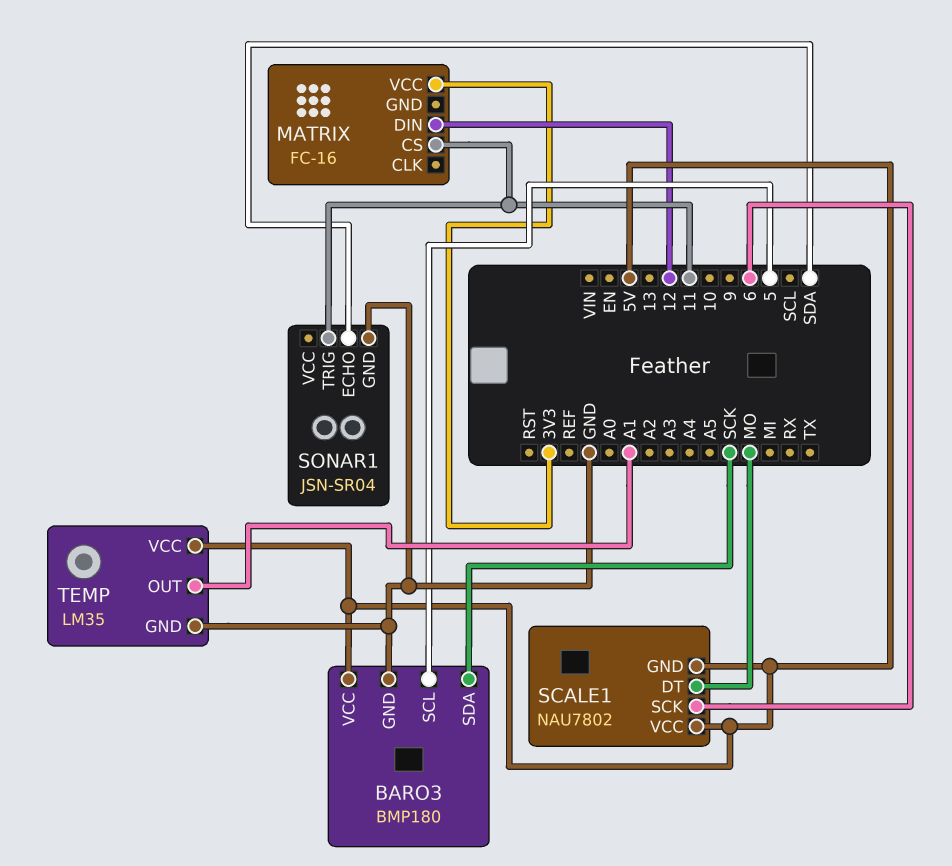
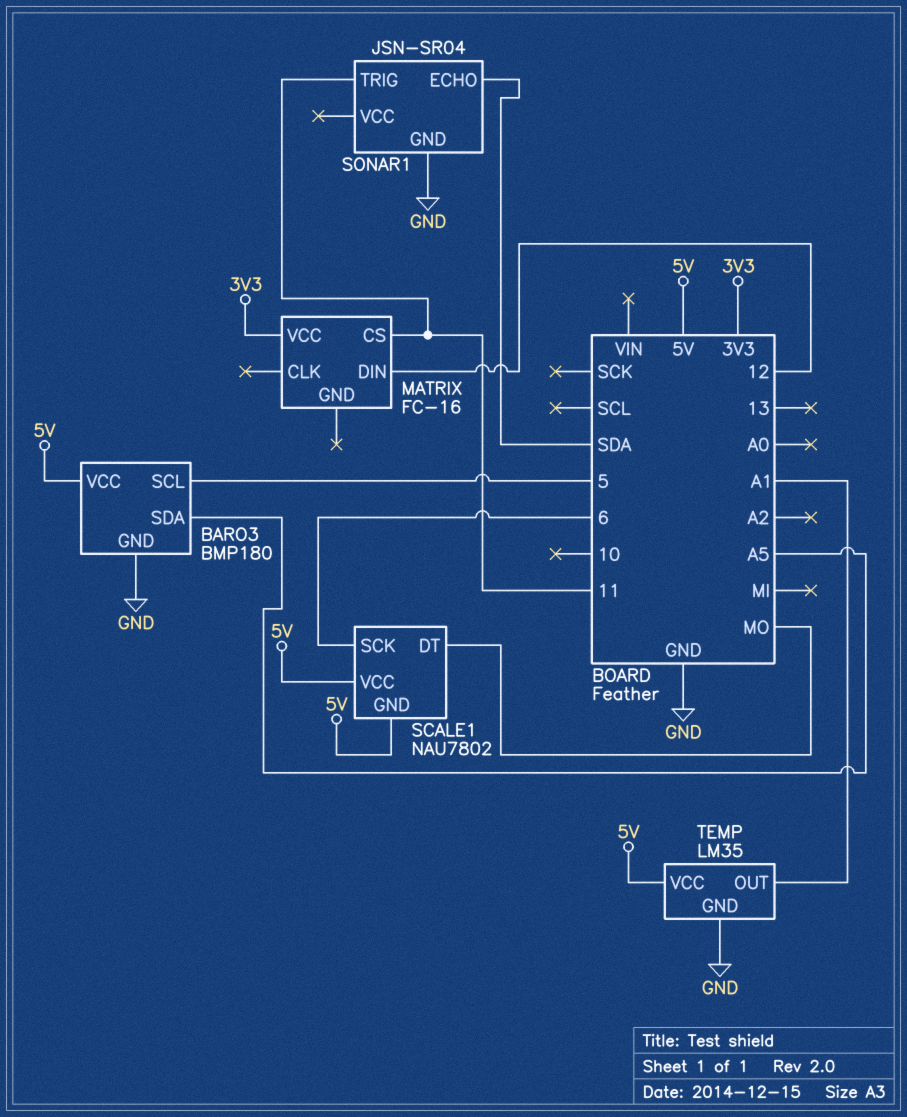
BARO3 pin SDA: SCK -> A5

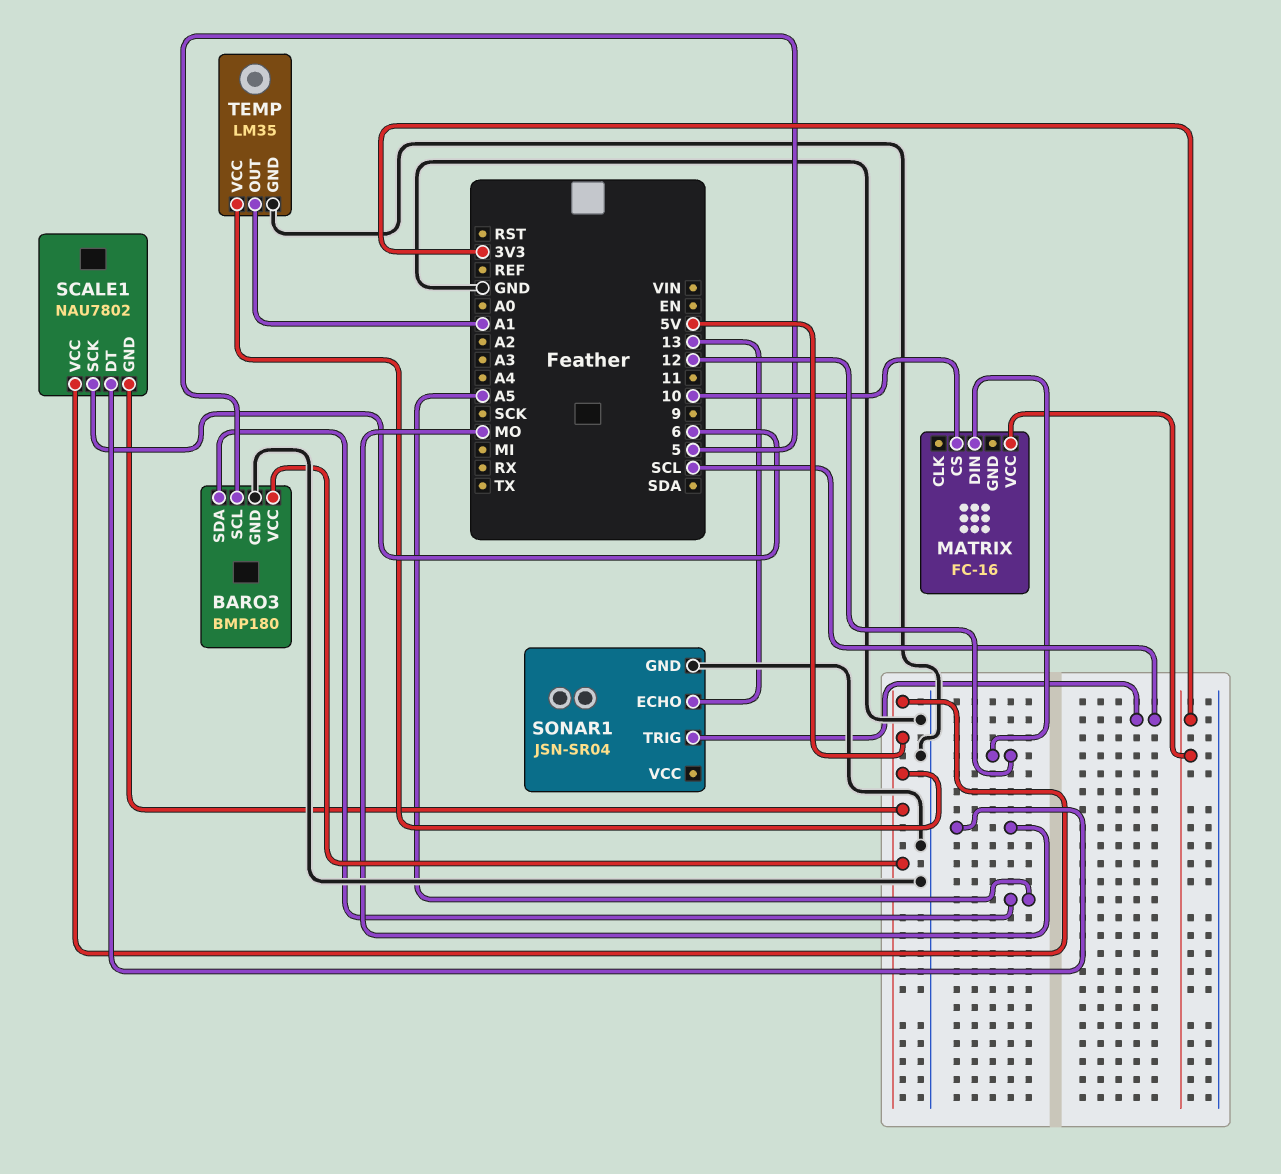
MATRIX pin CS: 11 -> 10
SONAR1 pin ECHO: SDA -> 13
SONAR1 pin TRIG: 11 -> SCL

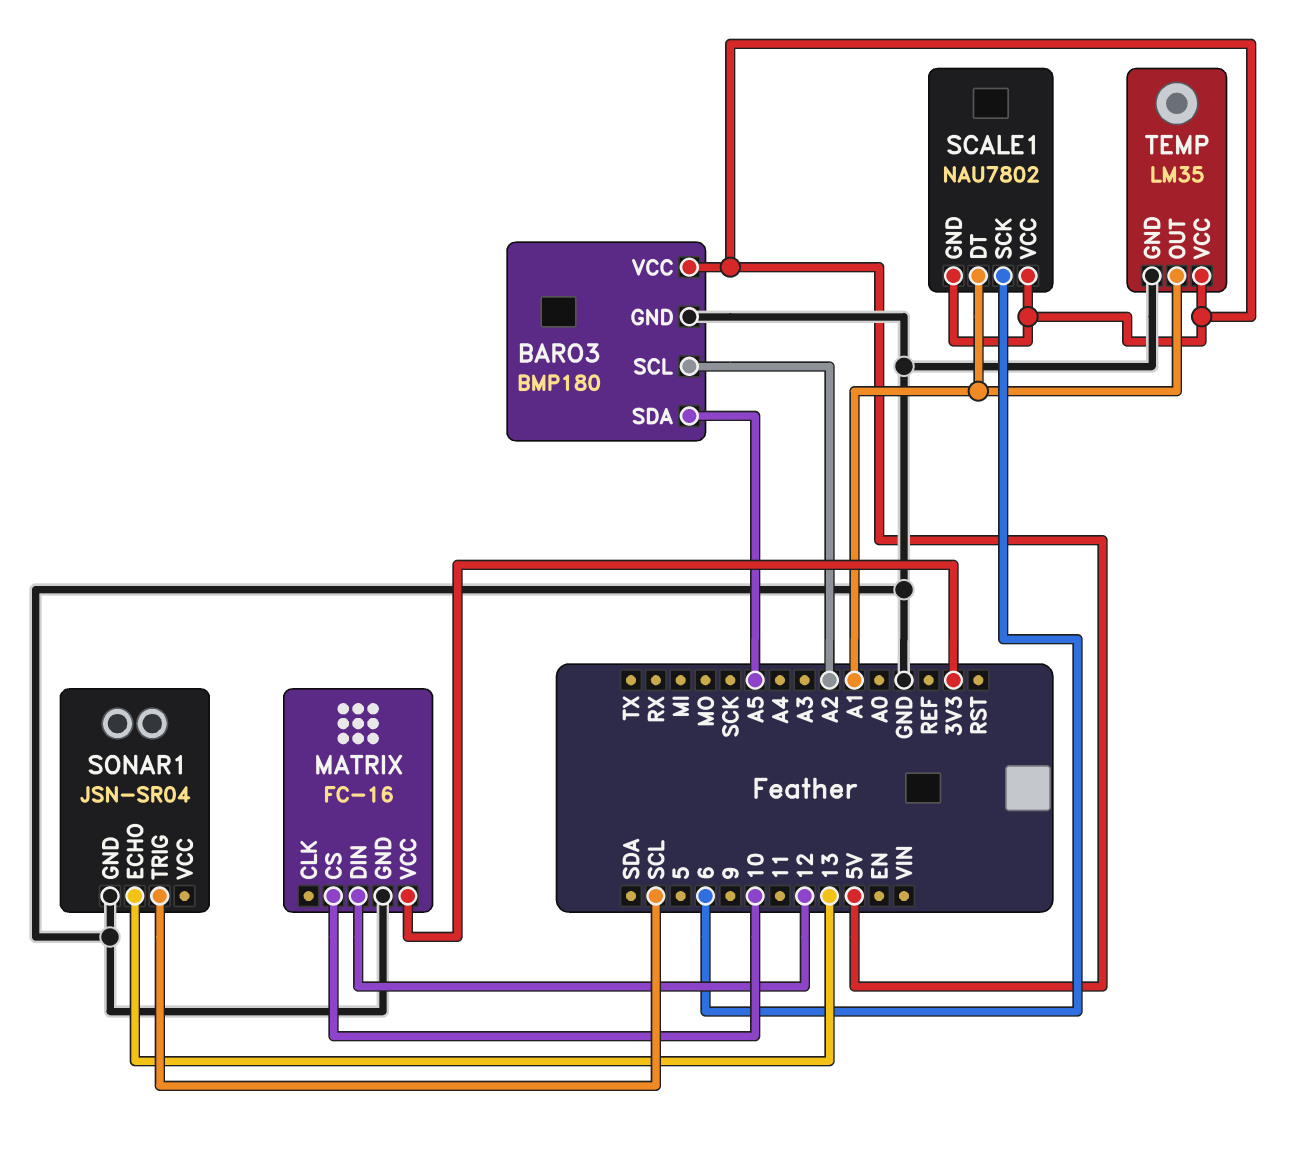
BARO3 pin SCL: 5 -> A2
MATRIX pin GND: none -> GND
SCALE1 pin DT: MO -> A1

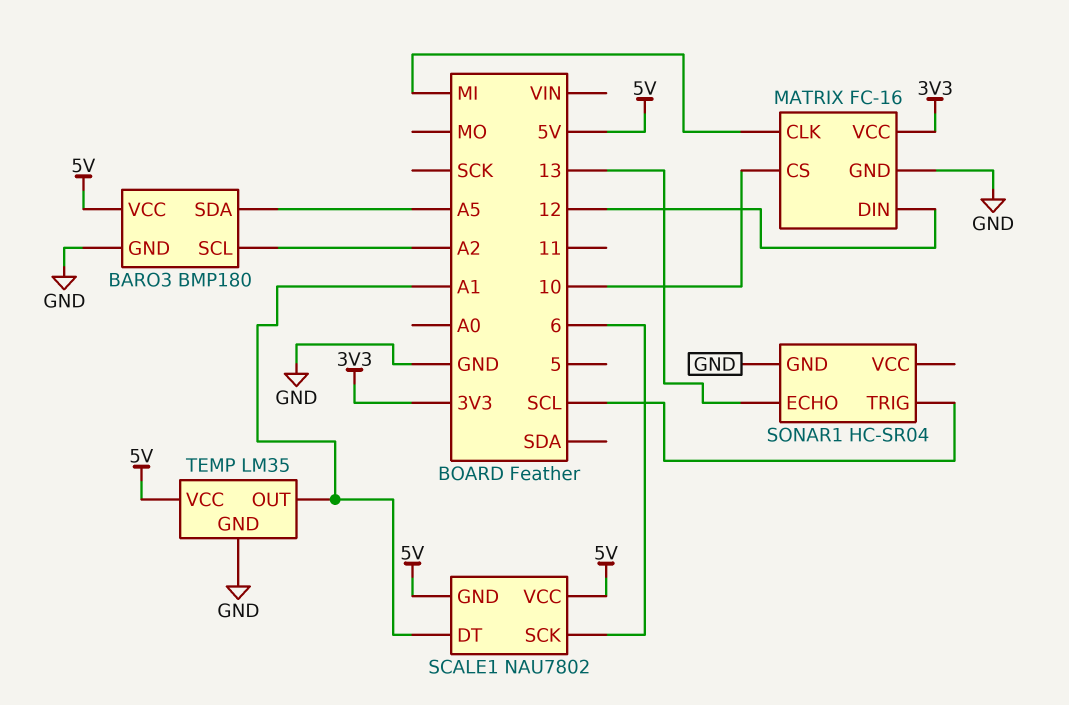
MATRIX pin CLK: none -> MI
SONAR1: JSN-SR04 -> HC-SR04

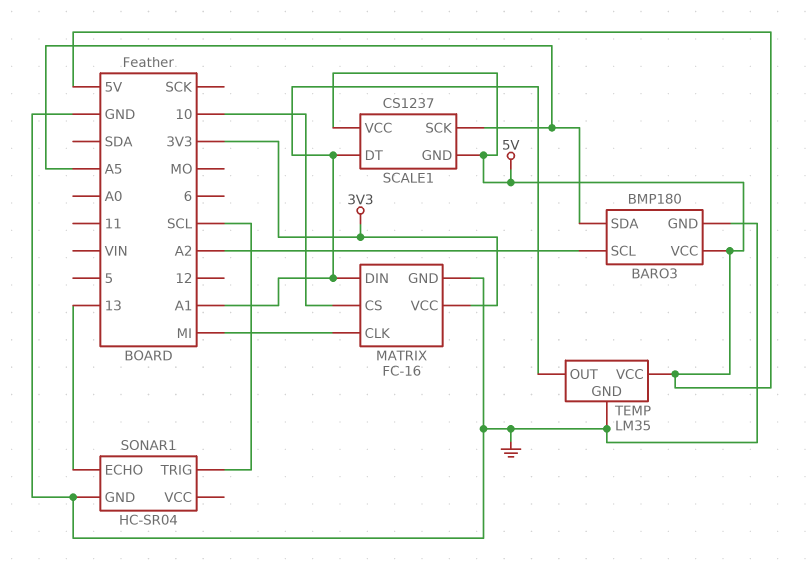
MATRIX pin DIN: 12 -> A1
SCALE1: NAU7802 -> CS1237
SCALE1 pin SCK: 6 -> A5

